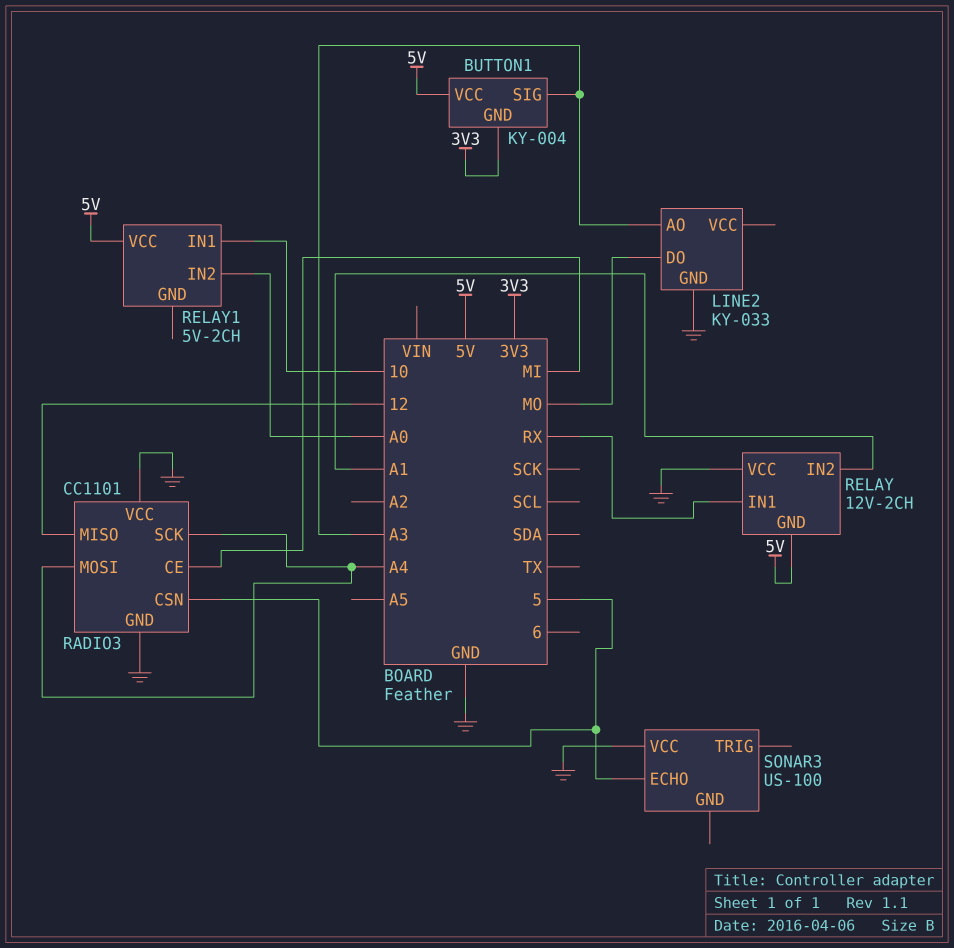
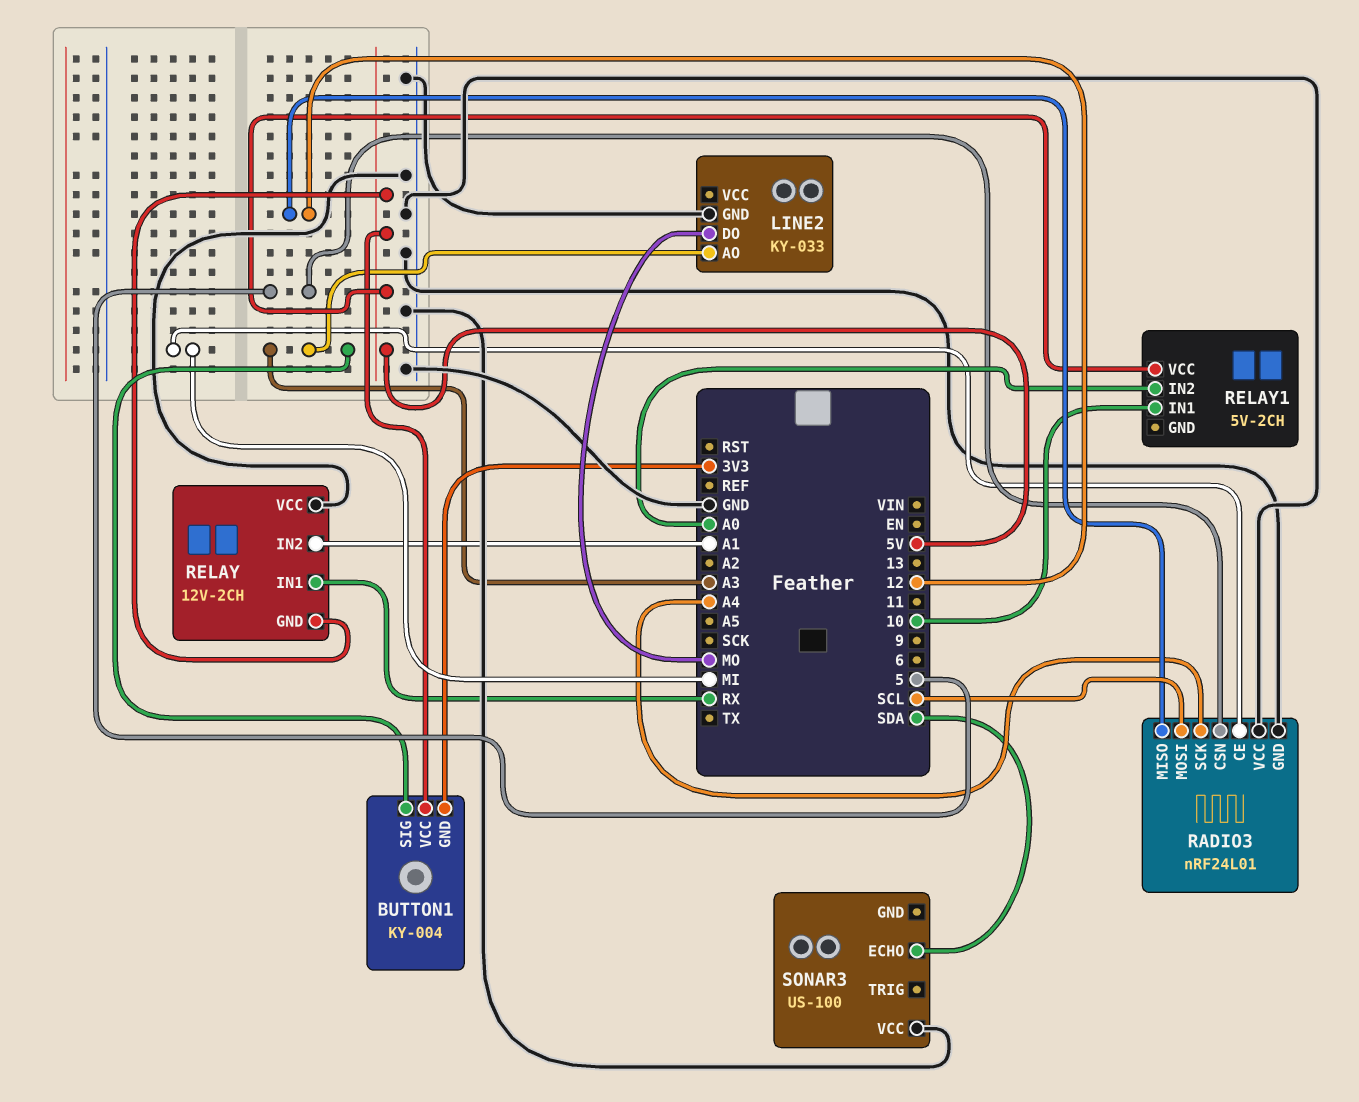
RADIO3: CC1101 -> nRF24L01
RADIO3 pin MOSI: A4 -> SCL
SONAR3 pin ECHO: 5 -> SDA

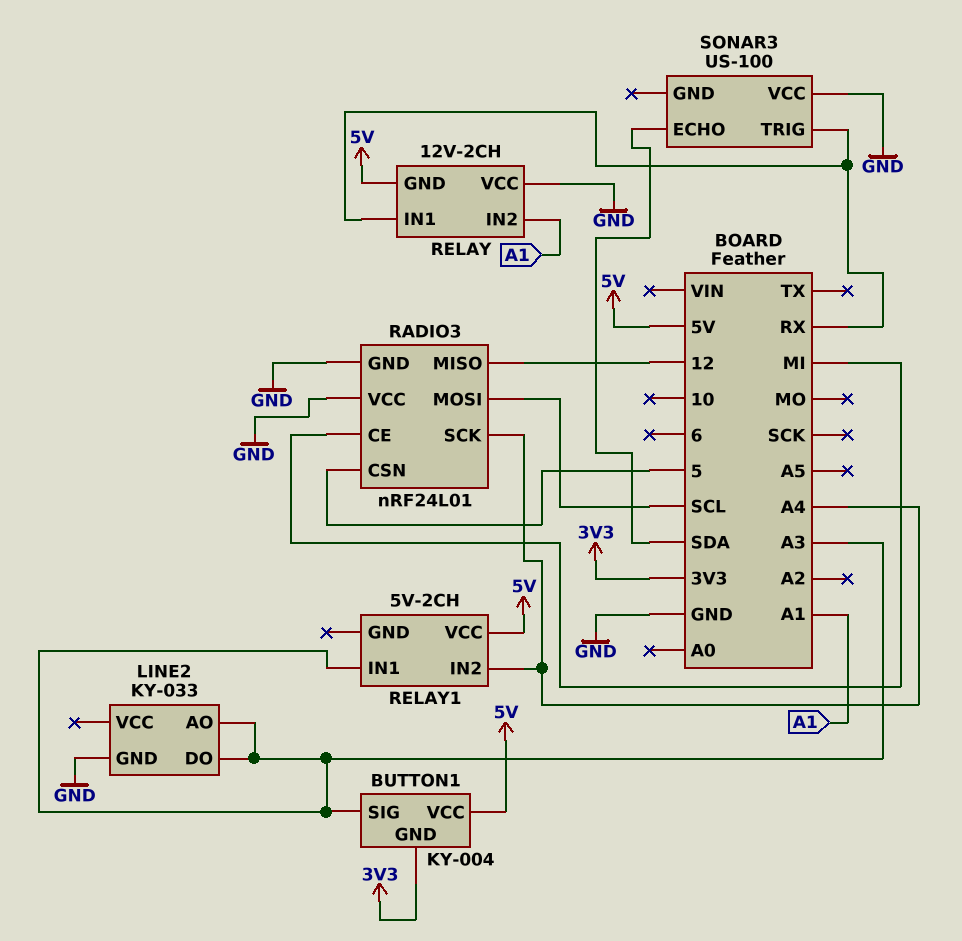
LINE2 pin DO: MO -> A3
RELAY1 pin IN1: 10 -> A3
RELAY1 pin IN2: A0 -> A4
SONAR3 pin TRIG: none -> RX

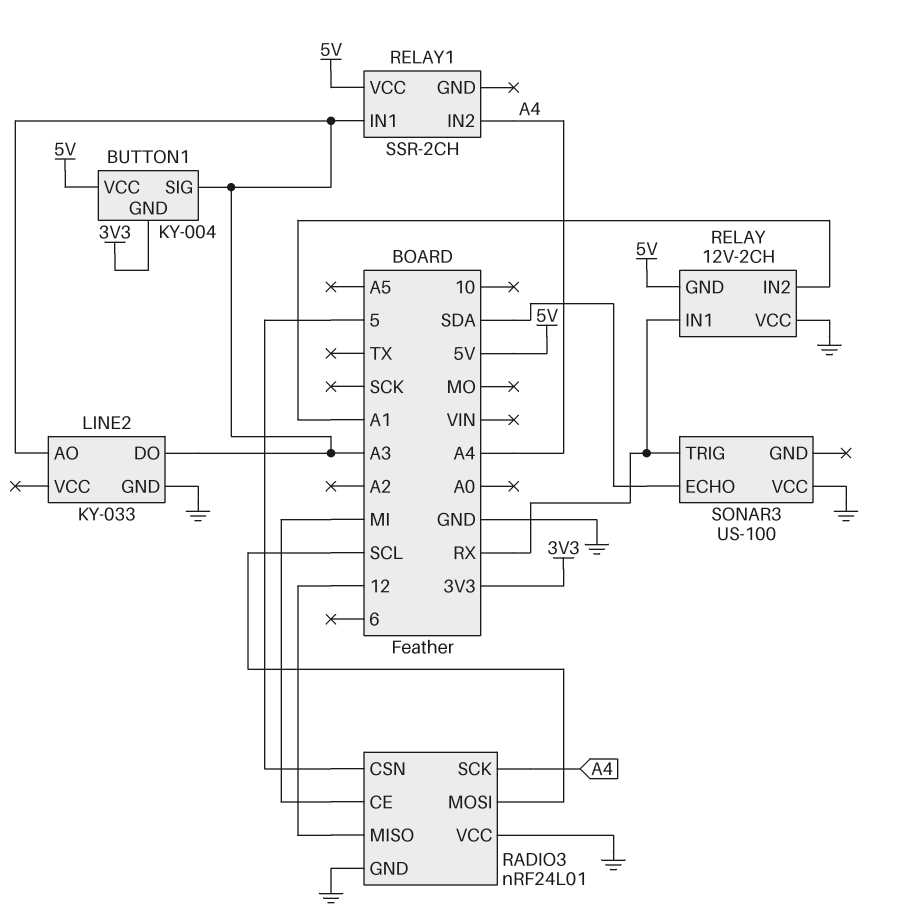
RELAY1: 5V-2CH -> SSR-2CH

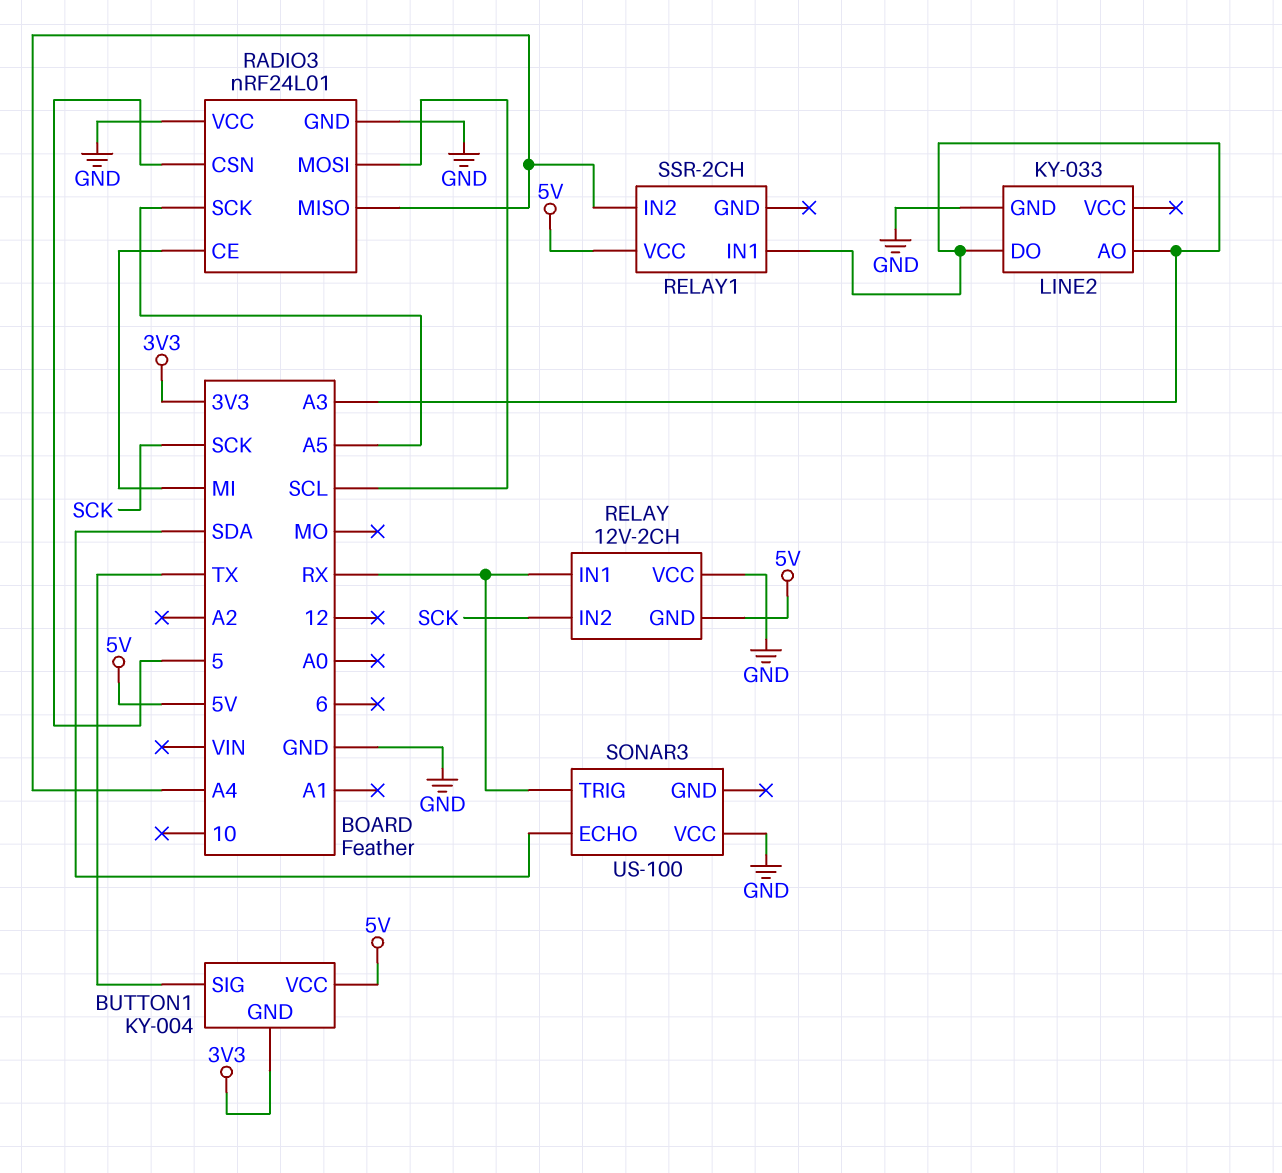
BUTTON1 pin SIG: A3 -> TX
RADIO3 pin MISO: 12 -> A4
RADIO3 pin SCK: A4 -> A5
RELAY pin IN2: A1 -> SCK

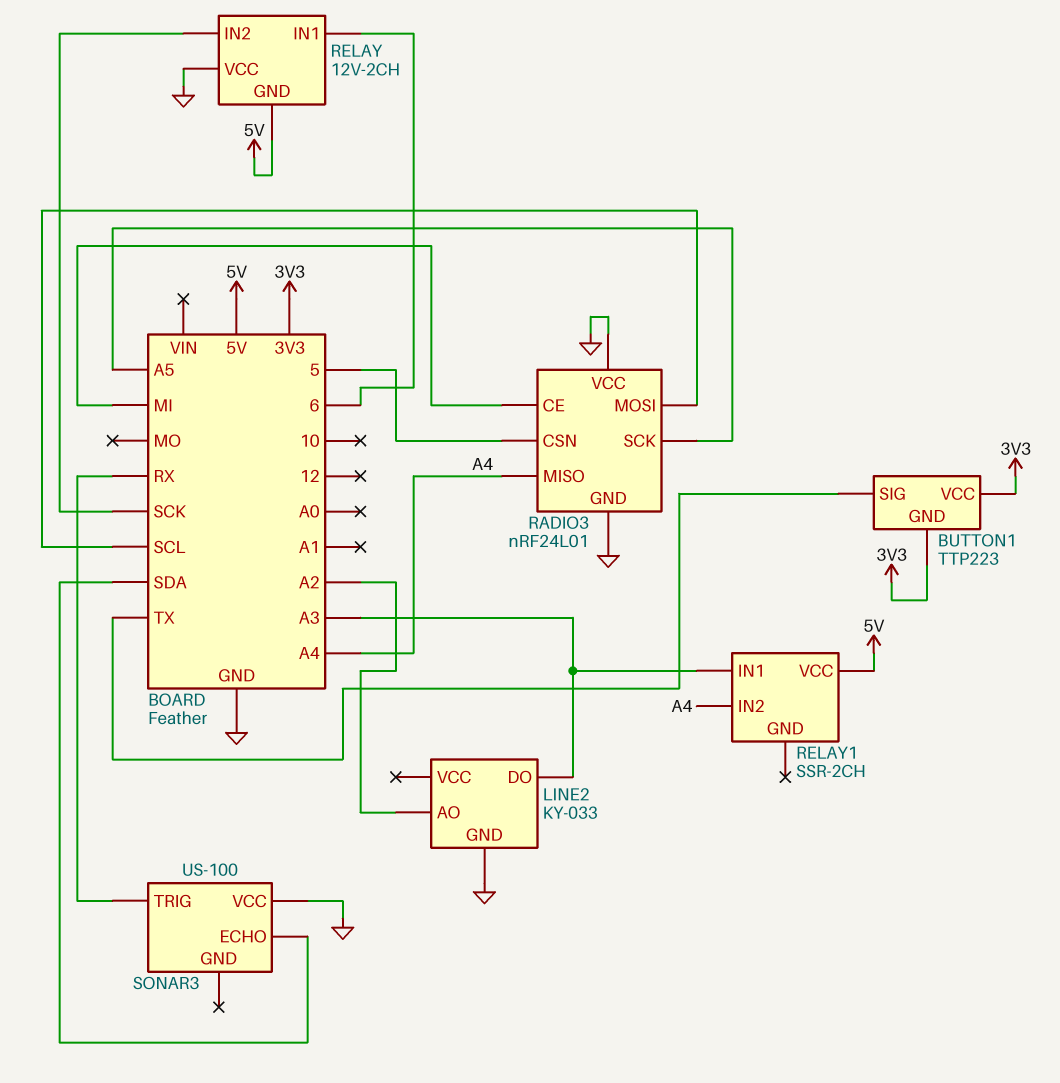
BUTTON1: KY-004 -> TTP223
BUTTON1 pin VCC: 5V -> 3V3
LINE2 pin AO: A3 -> A2
RELAY pin IN1: RX -> 6

